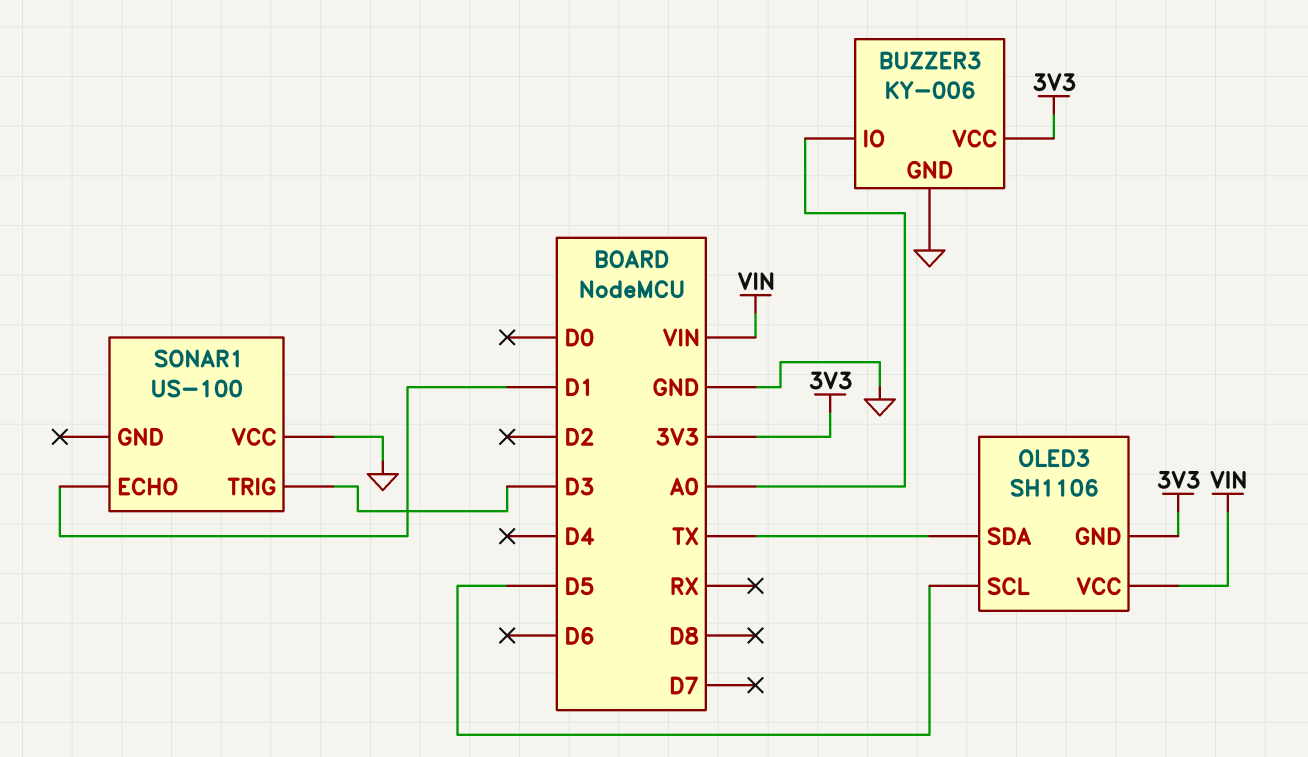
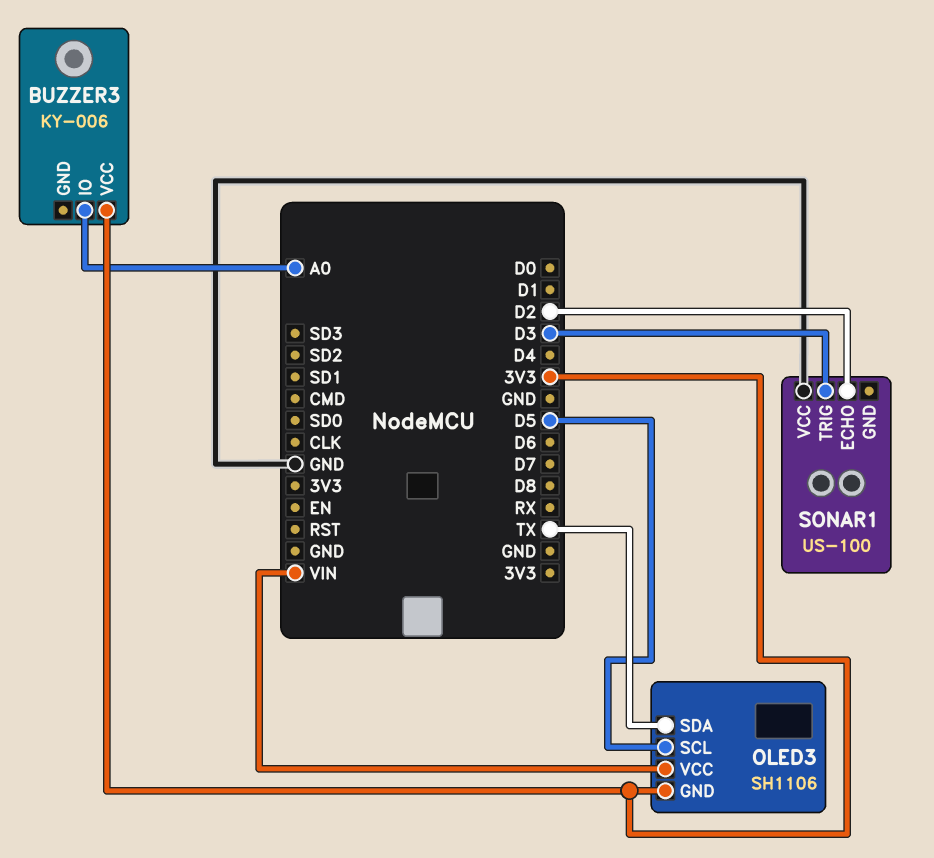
BUZZER3 pin GND: GND -> none
SONAR1 pin ECHO: D1 -> D2

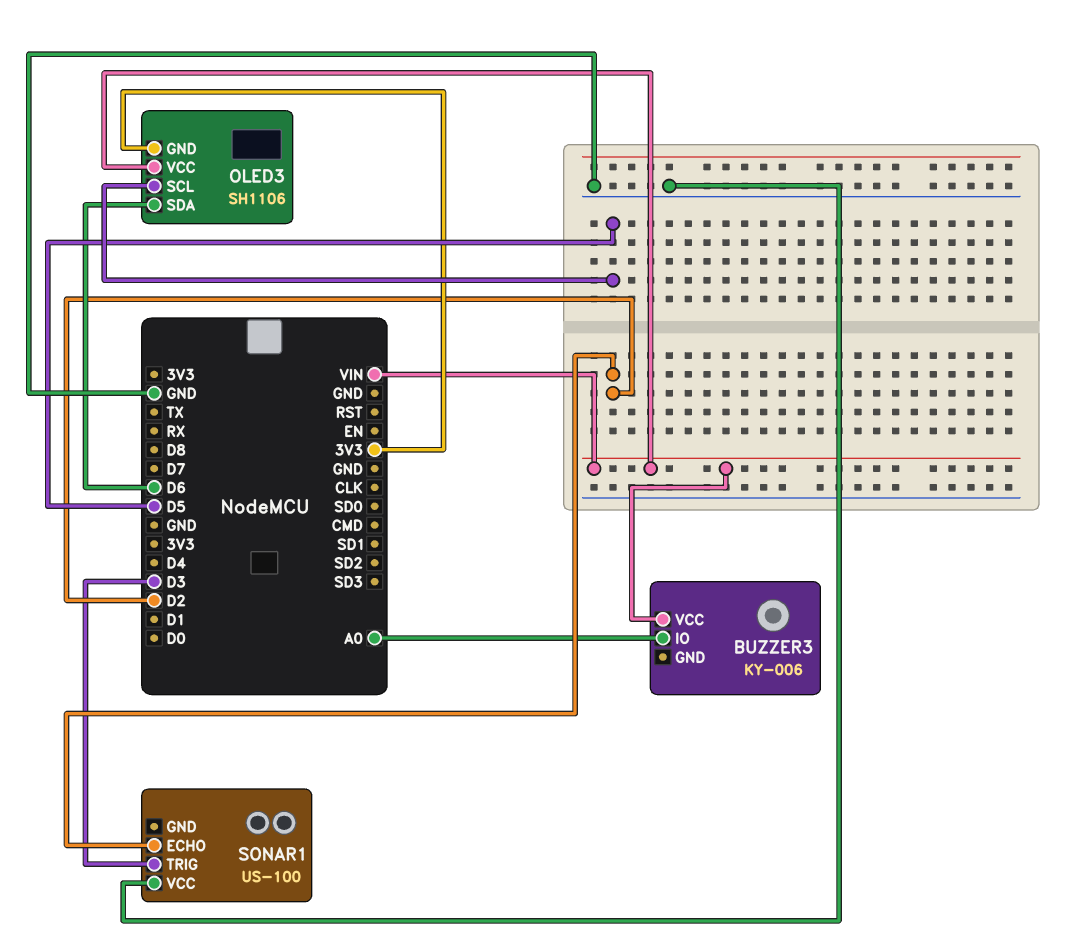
BUZZER3 pin VCC: 3V3 -> VIN
OLED3 pin SDA: TX -> D6

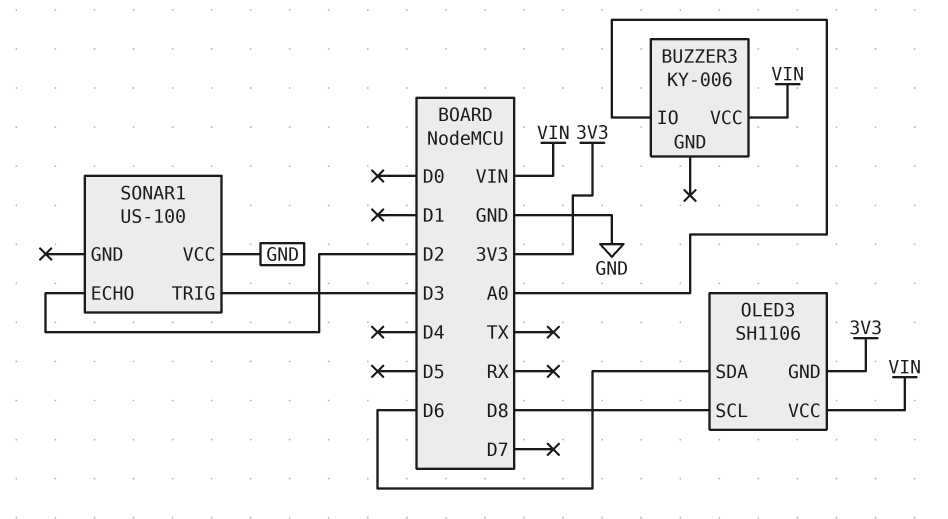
OLED3 pin SCL: D5 -> D8

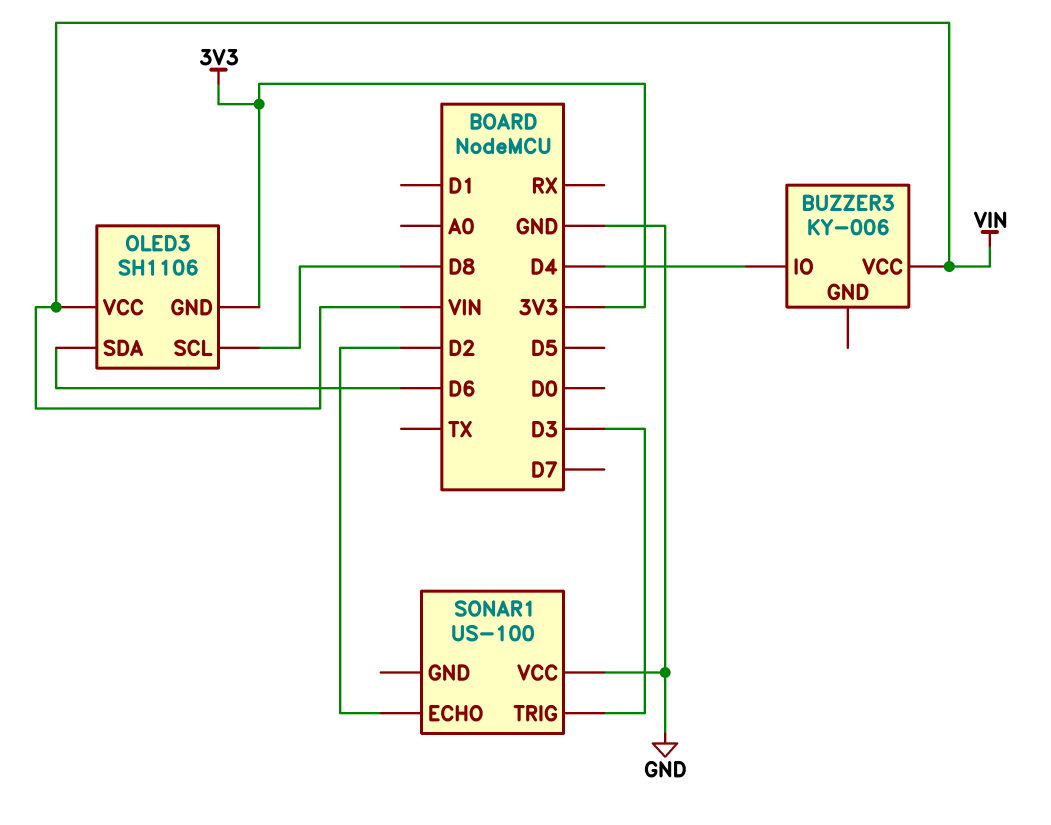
BUZZER3 pin IO: A0 -> D4

